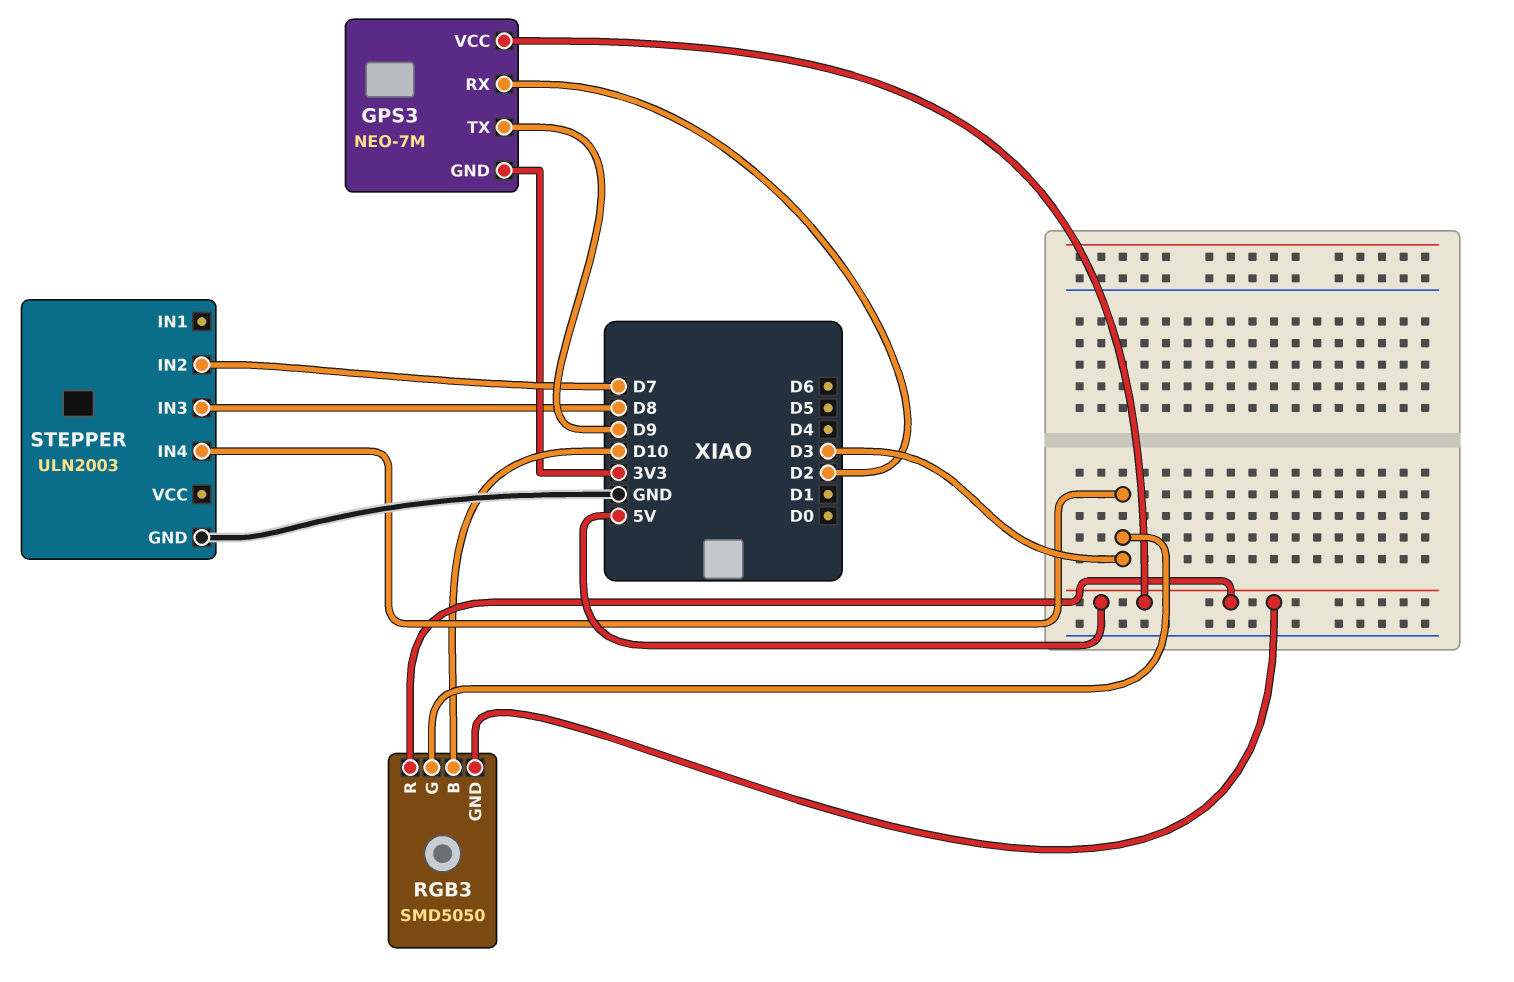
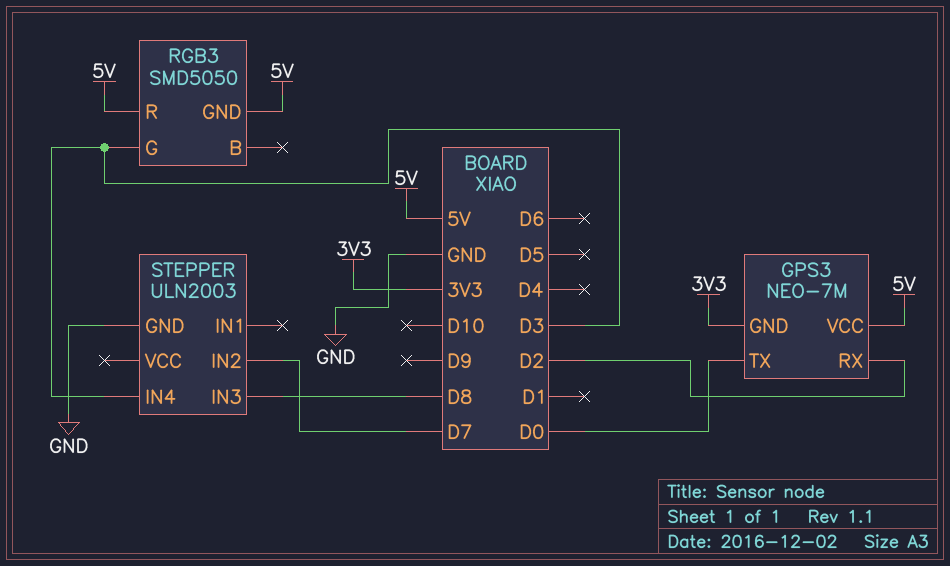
GPS3 pin TX: D9 -> D0
RGB3 pin B: D10 -> none

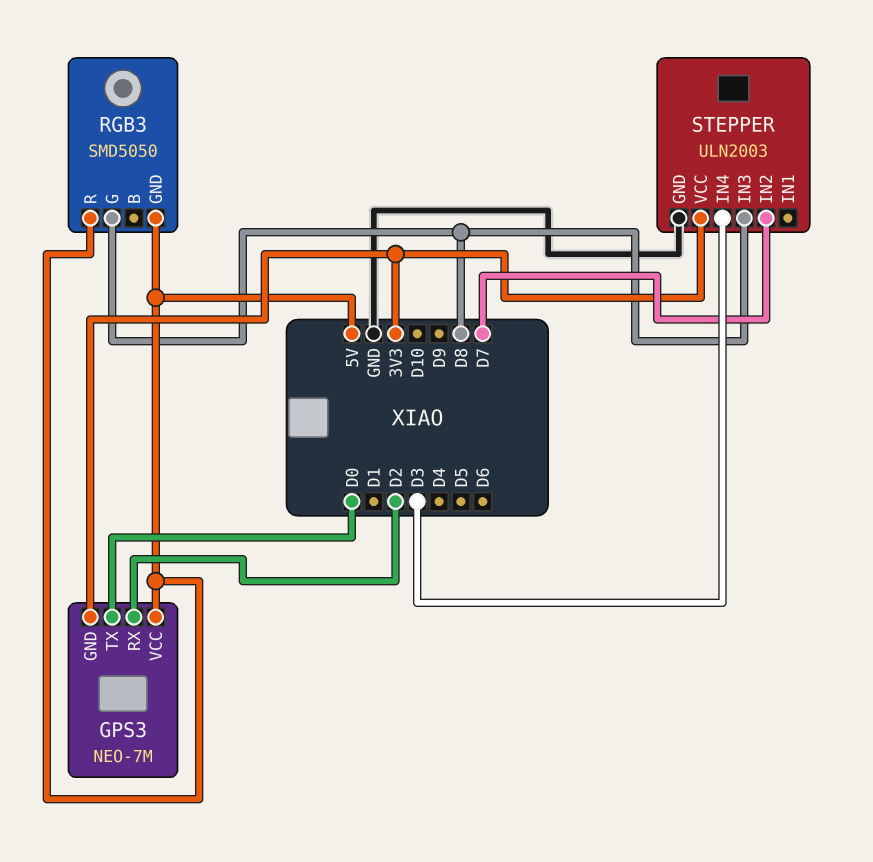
RGB3 pin G: D3 -> D8
STEPPER pin VCC: none -> 3V3

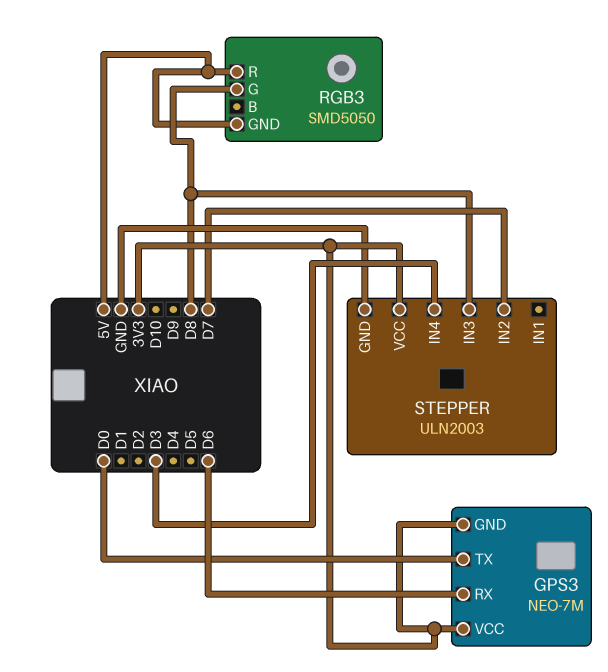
GPS3 pin RX: D2 -> D6
GPS3 pin VCC: 5V -> 3V3

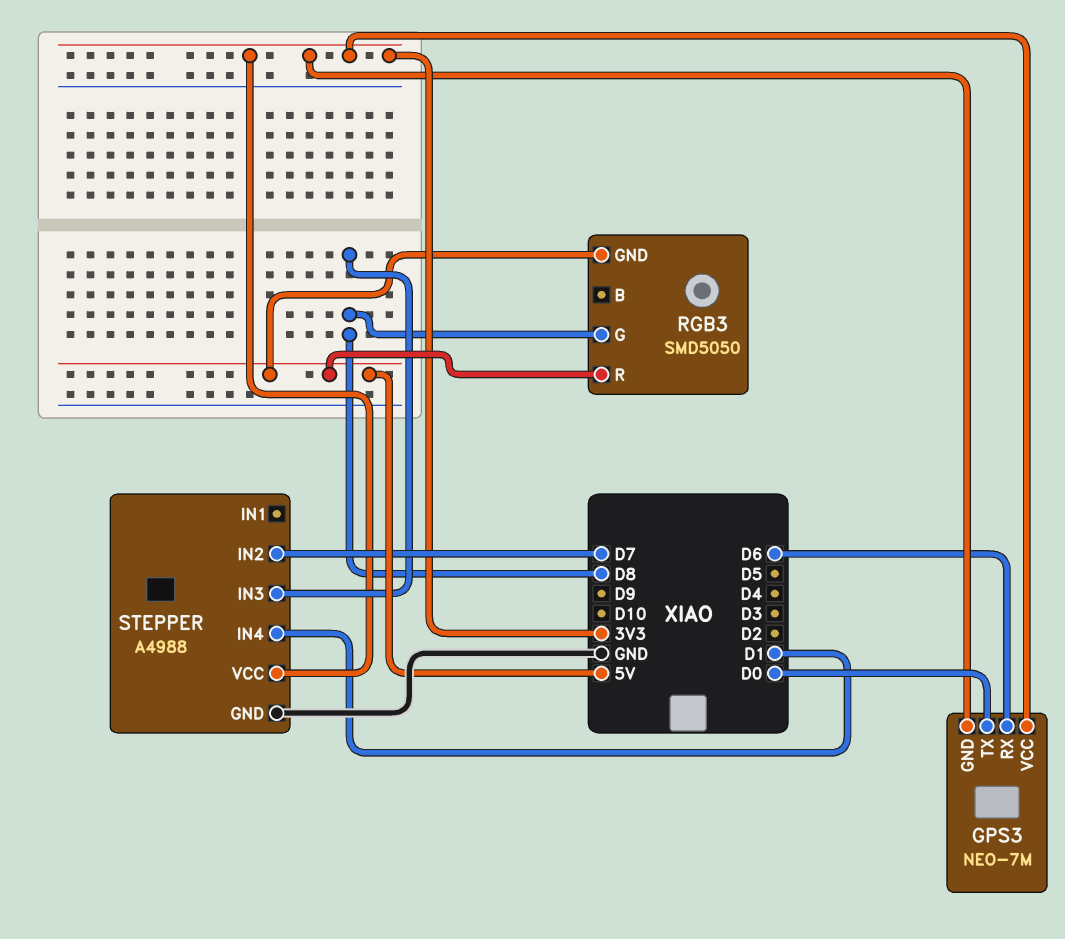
STEPPER: ULN2003 -> A4988
STEPPER pin IN4: D3 -> D1

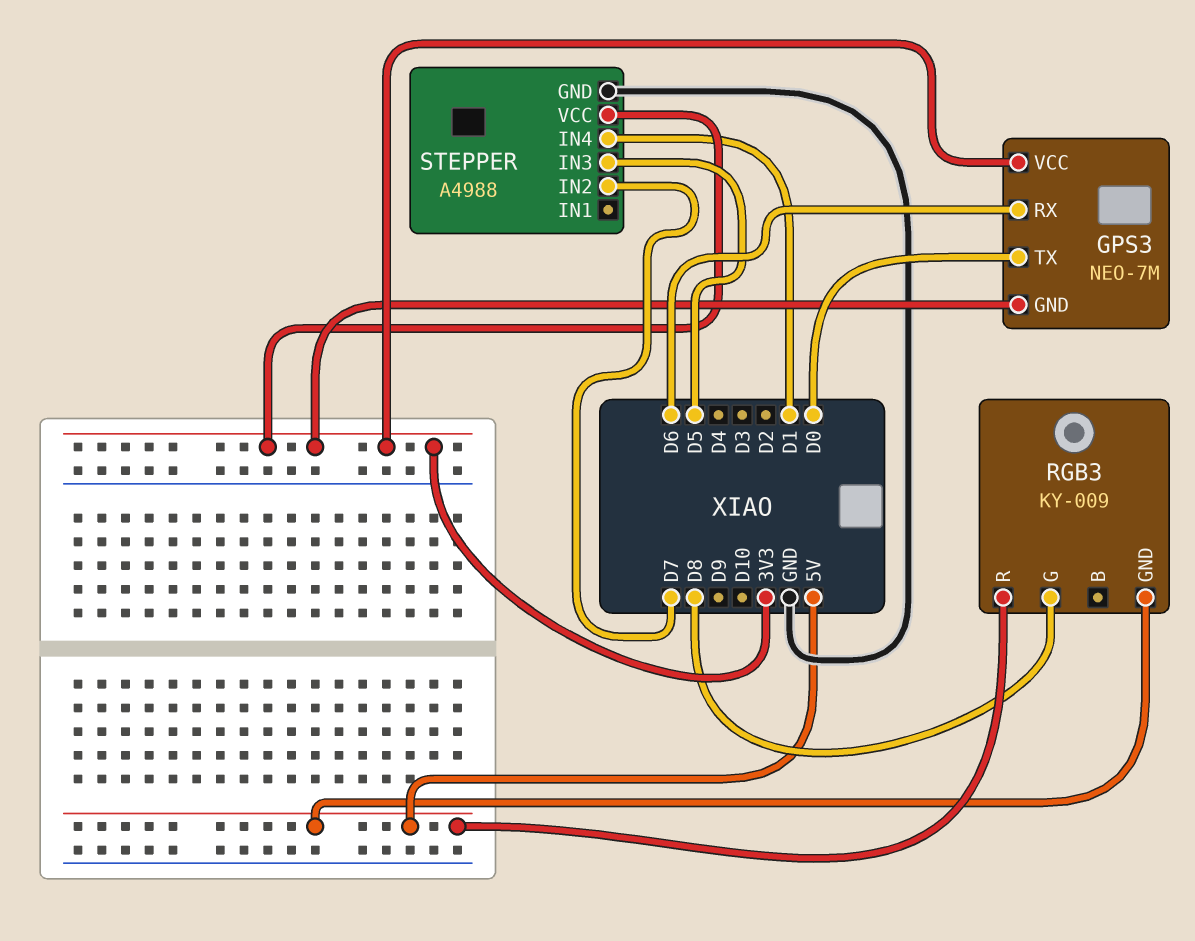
RGB3: SMD5050 -> KY-009
STEPPER pin IN3: D8 -> D5

